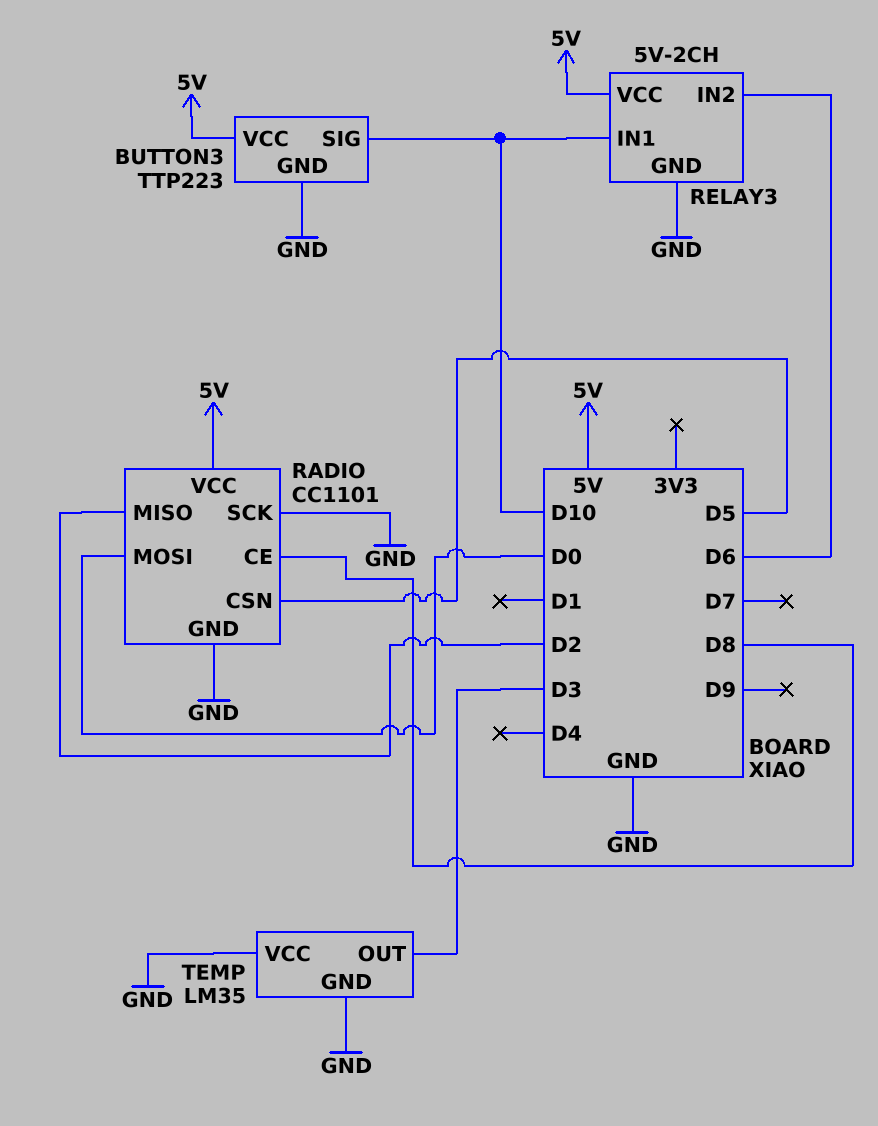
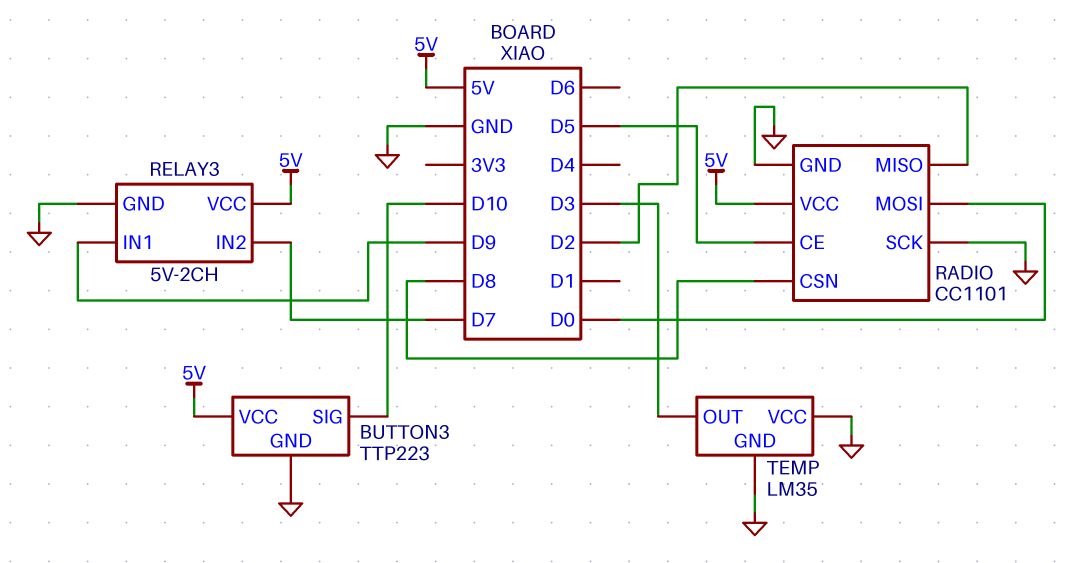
RADIO pin CE: D8 -> D5
RADIO pin CSN: D5 -> D8
RELAY3 pin IN1: D10 -> D9
RELAY3 pin IN2: D6 -> D7

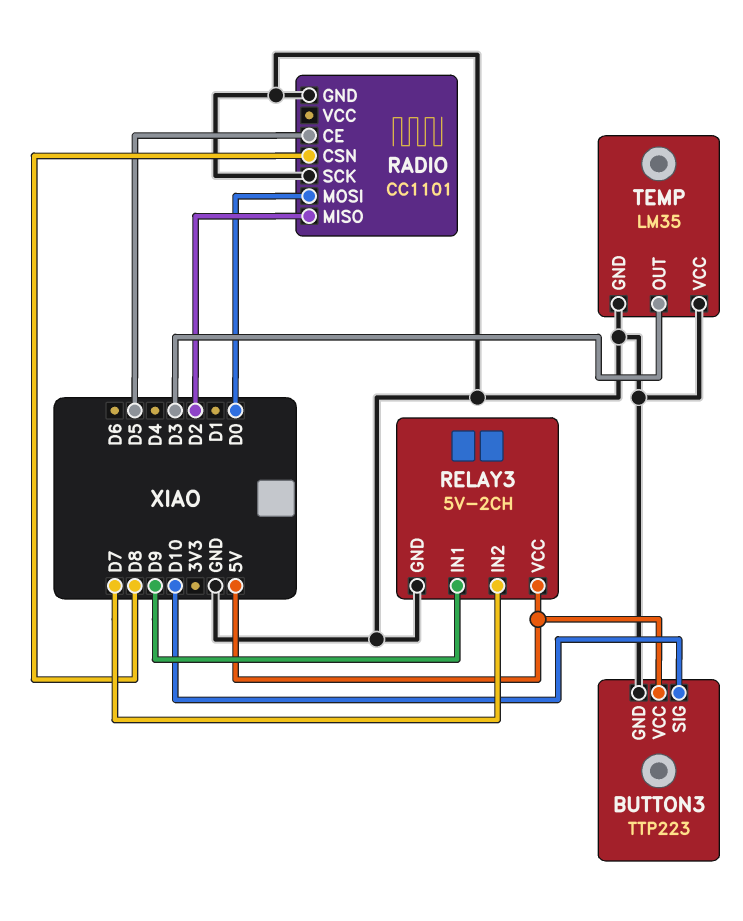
RADIO pin VCC: 5V -> none

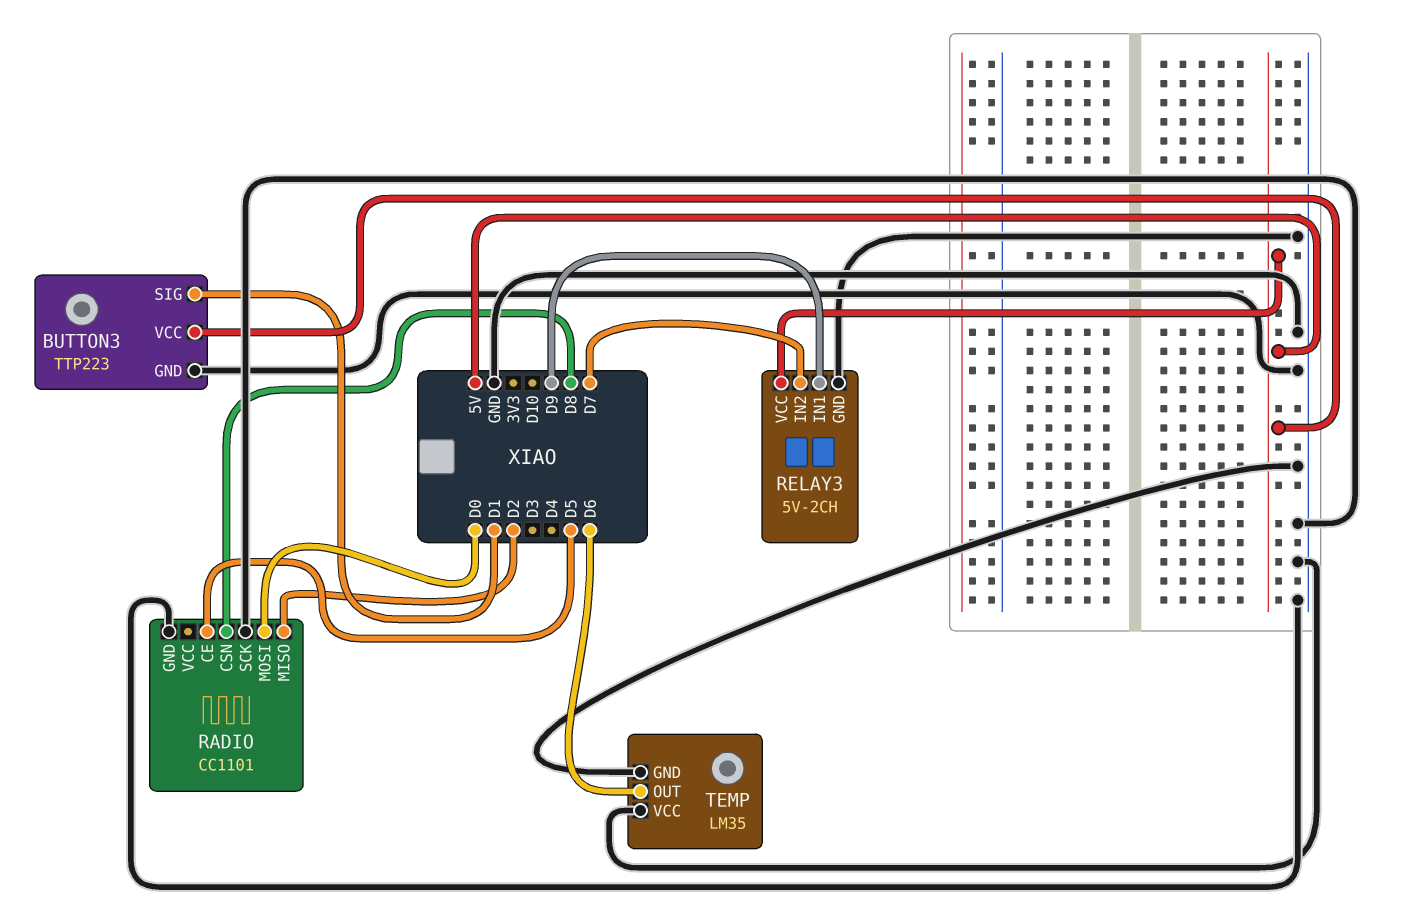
BUTTON3 pin SIG: D10 -> D1
TEMP pin OUT: D3 -> D6

